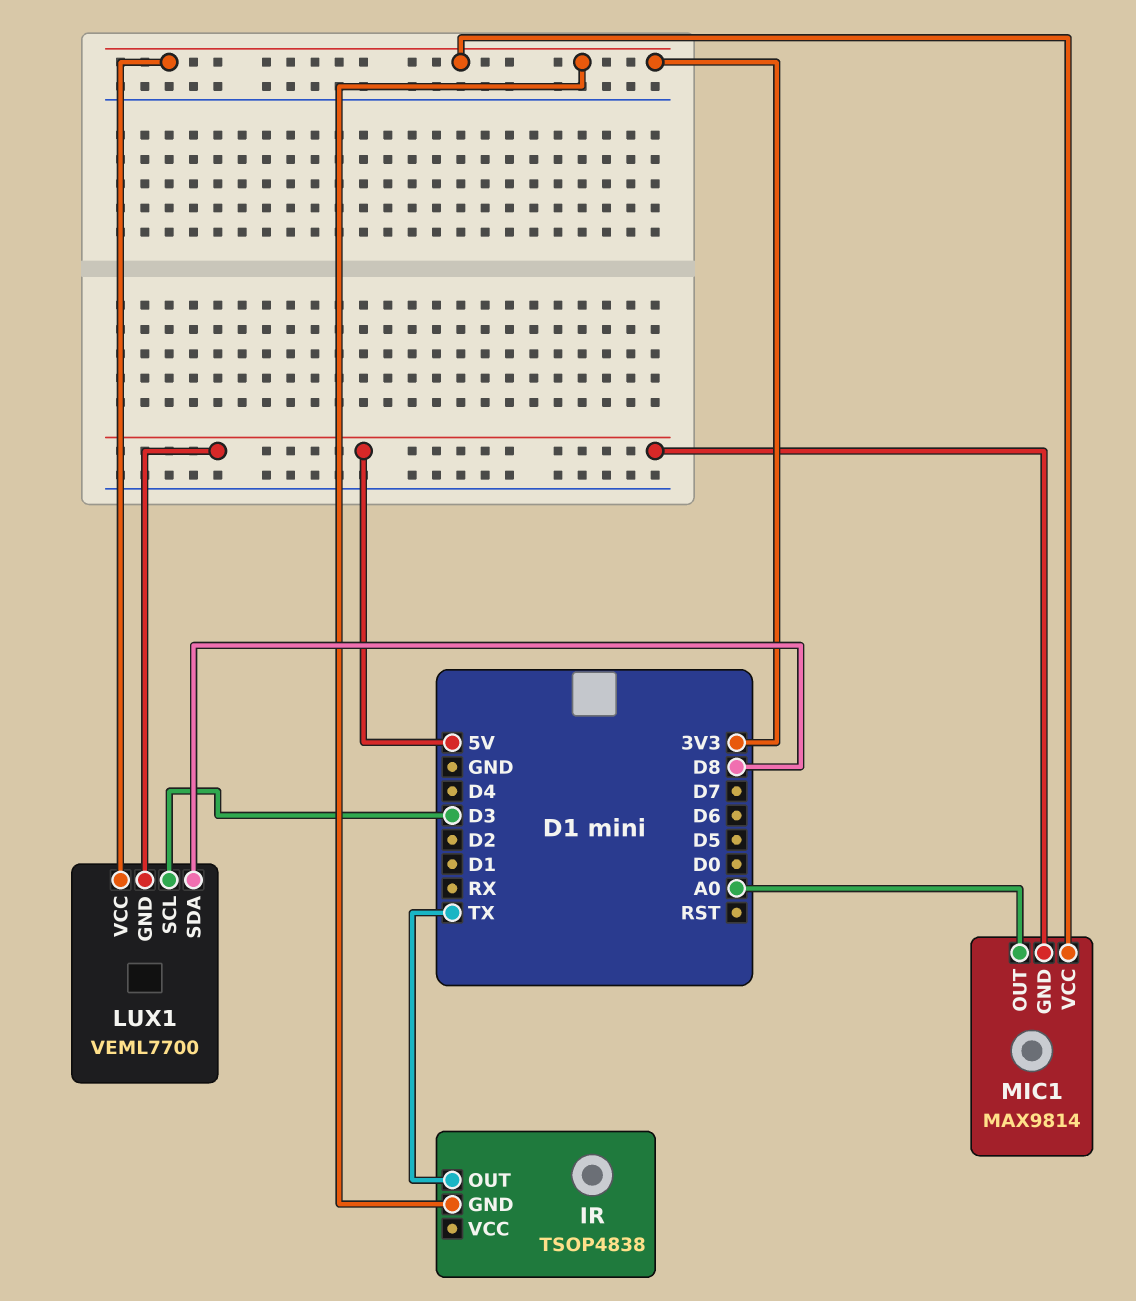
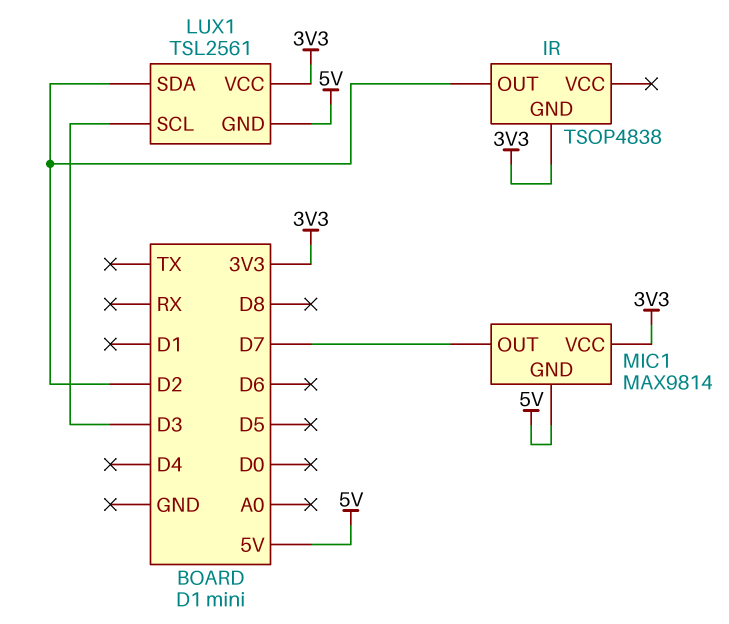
IR pin OUT: TX -> D2
LUX1: VEML7700 -> TSL2561
LUX1 pin SDA: D8 -> D2
MIC1 pin OUT: A0 -> D7

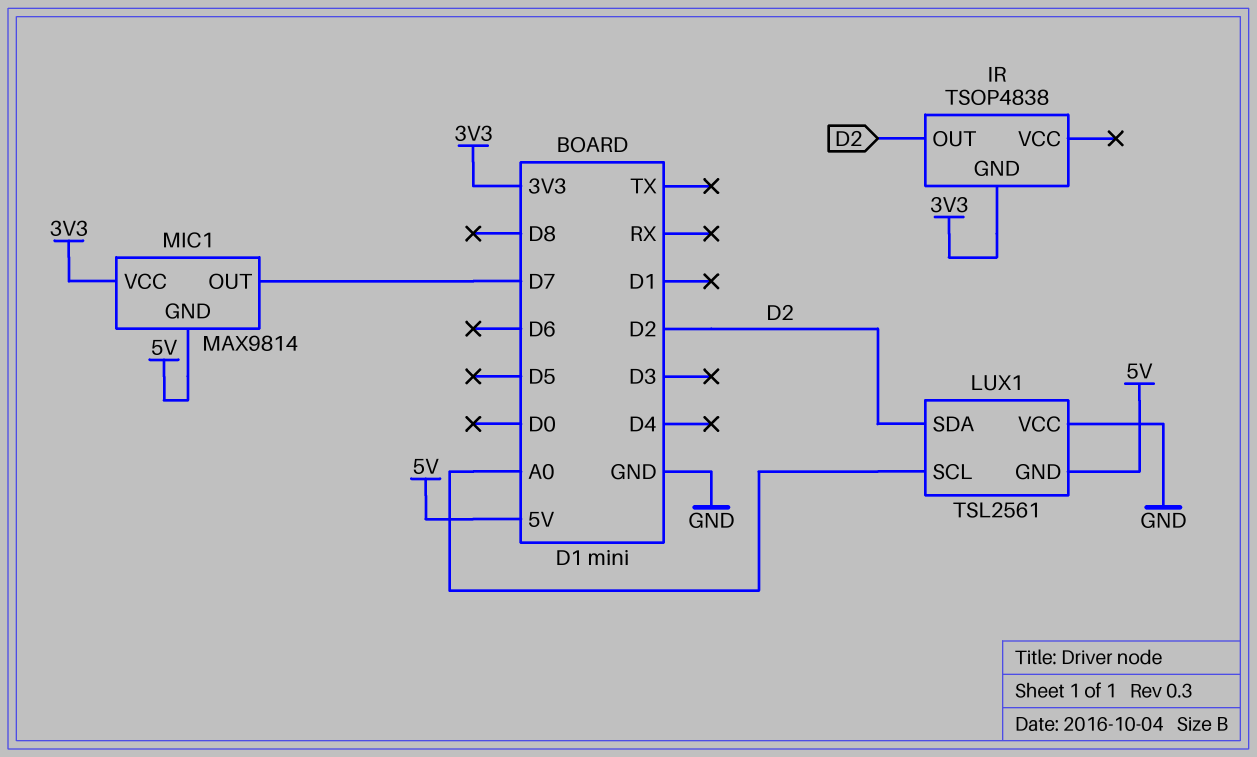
LUX1 pin SCL: D3 -> A0
LUX1 pin VCC: 3V3 -> GND

